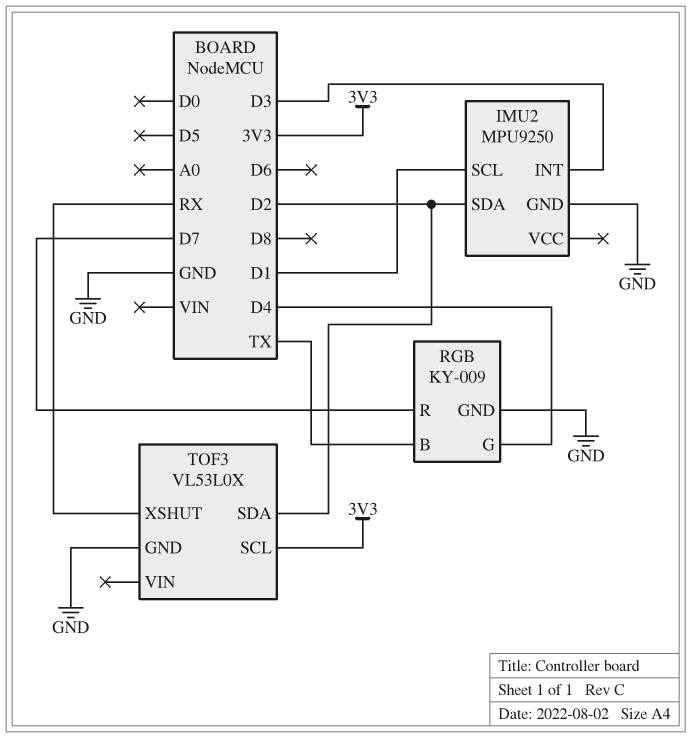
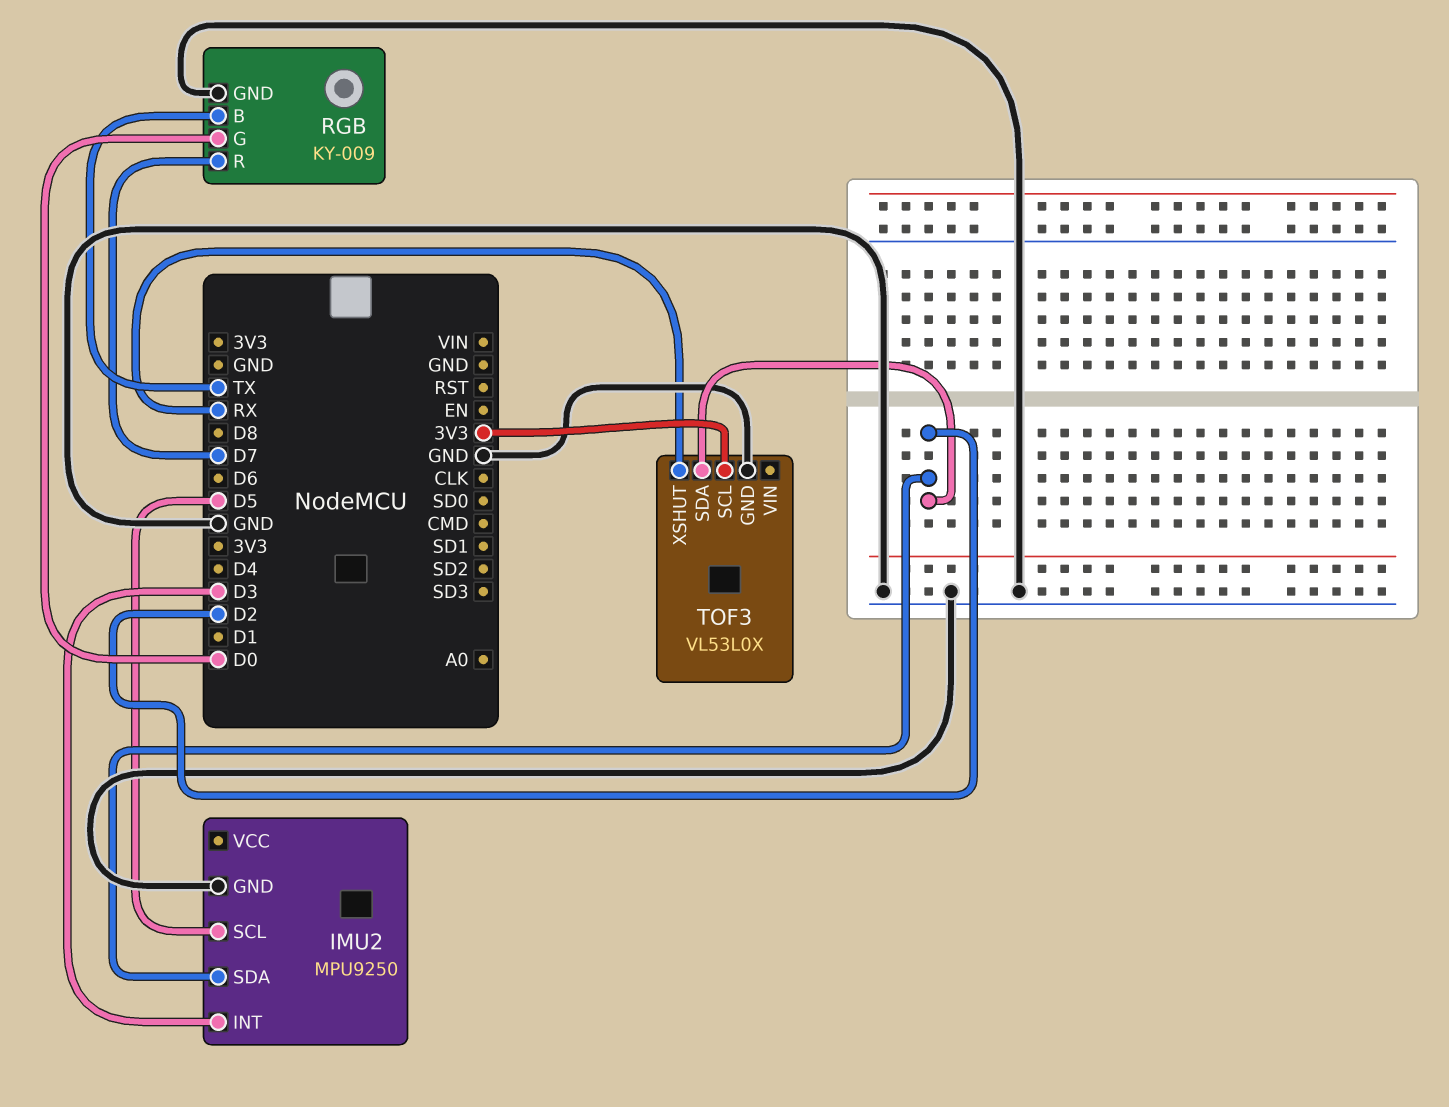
IMU2 pin SCL: D1 -> D5
RGB pin G: D4 -> D0

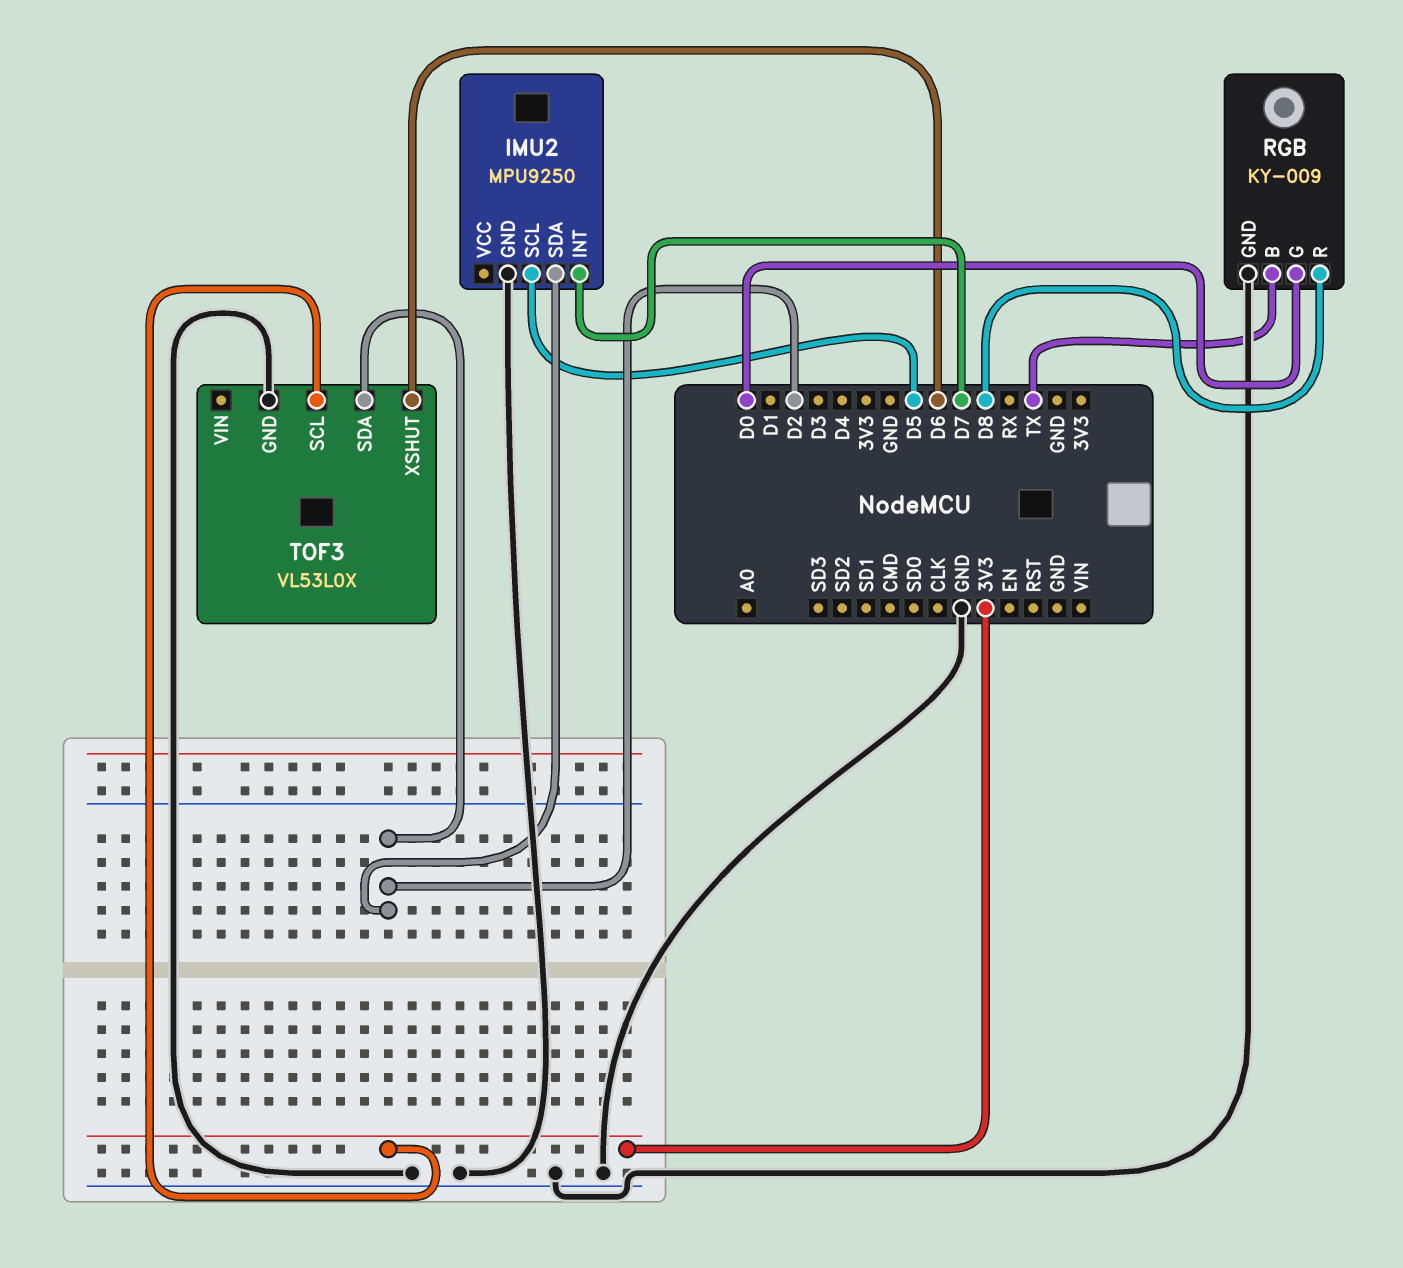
IMU2 pin INT: D3 -> D7
RGB pin R: D7 -> D8
TOF3 pin XSHUT: RX -> D6

